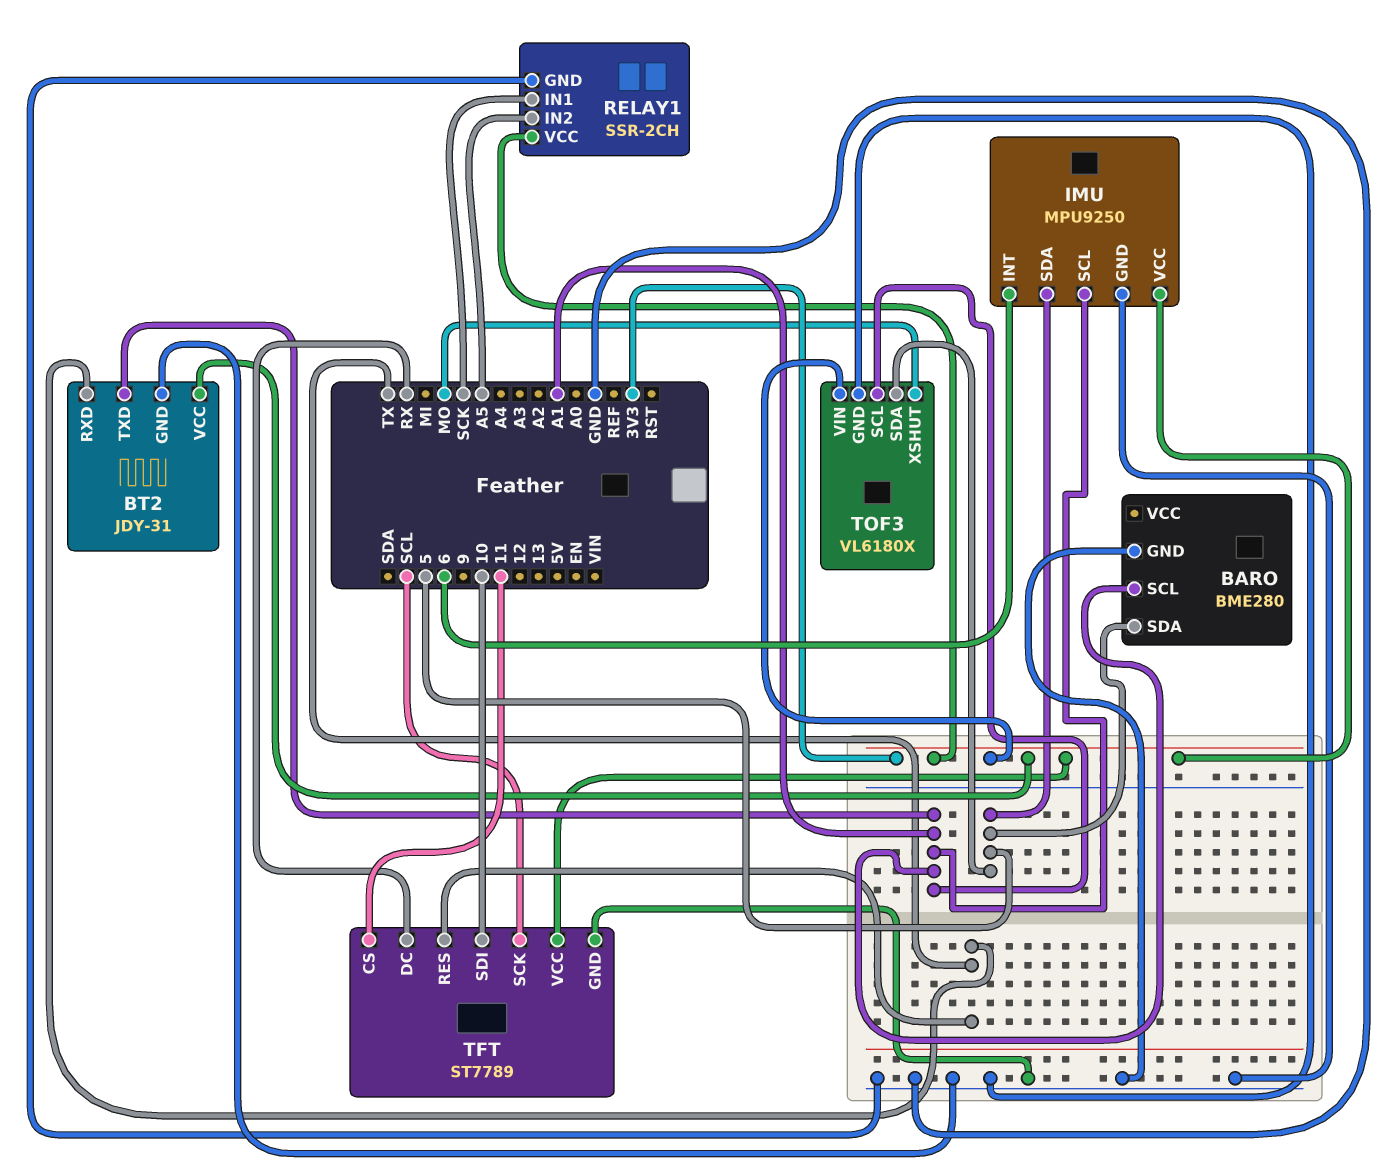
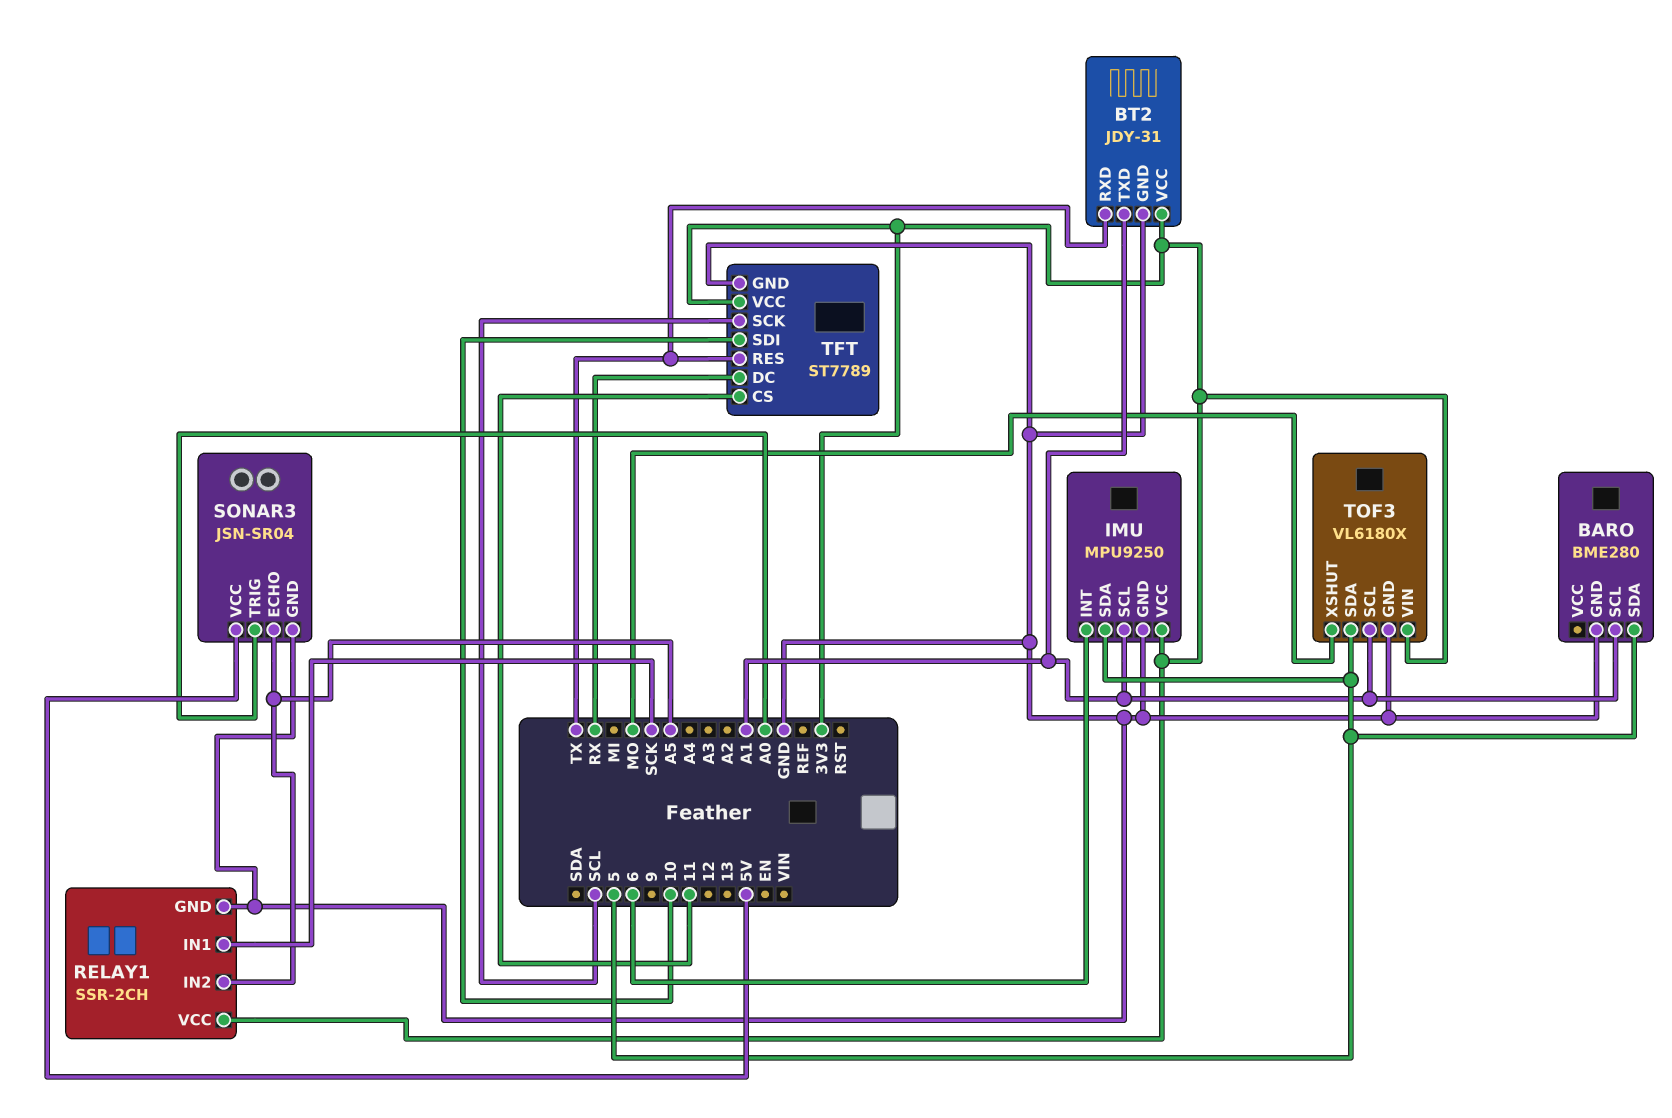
SONAR3: none -> JSN-SR04
SONAR3 pin ECHO: none -> A5
SONAR3 pin GND: none -> GND
SONAR3 pin TRIG: none -> A0
SONAR3 pin VCC: none -> 5V

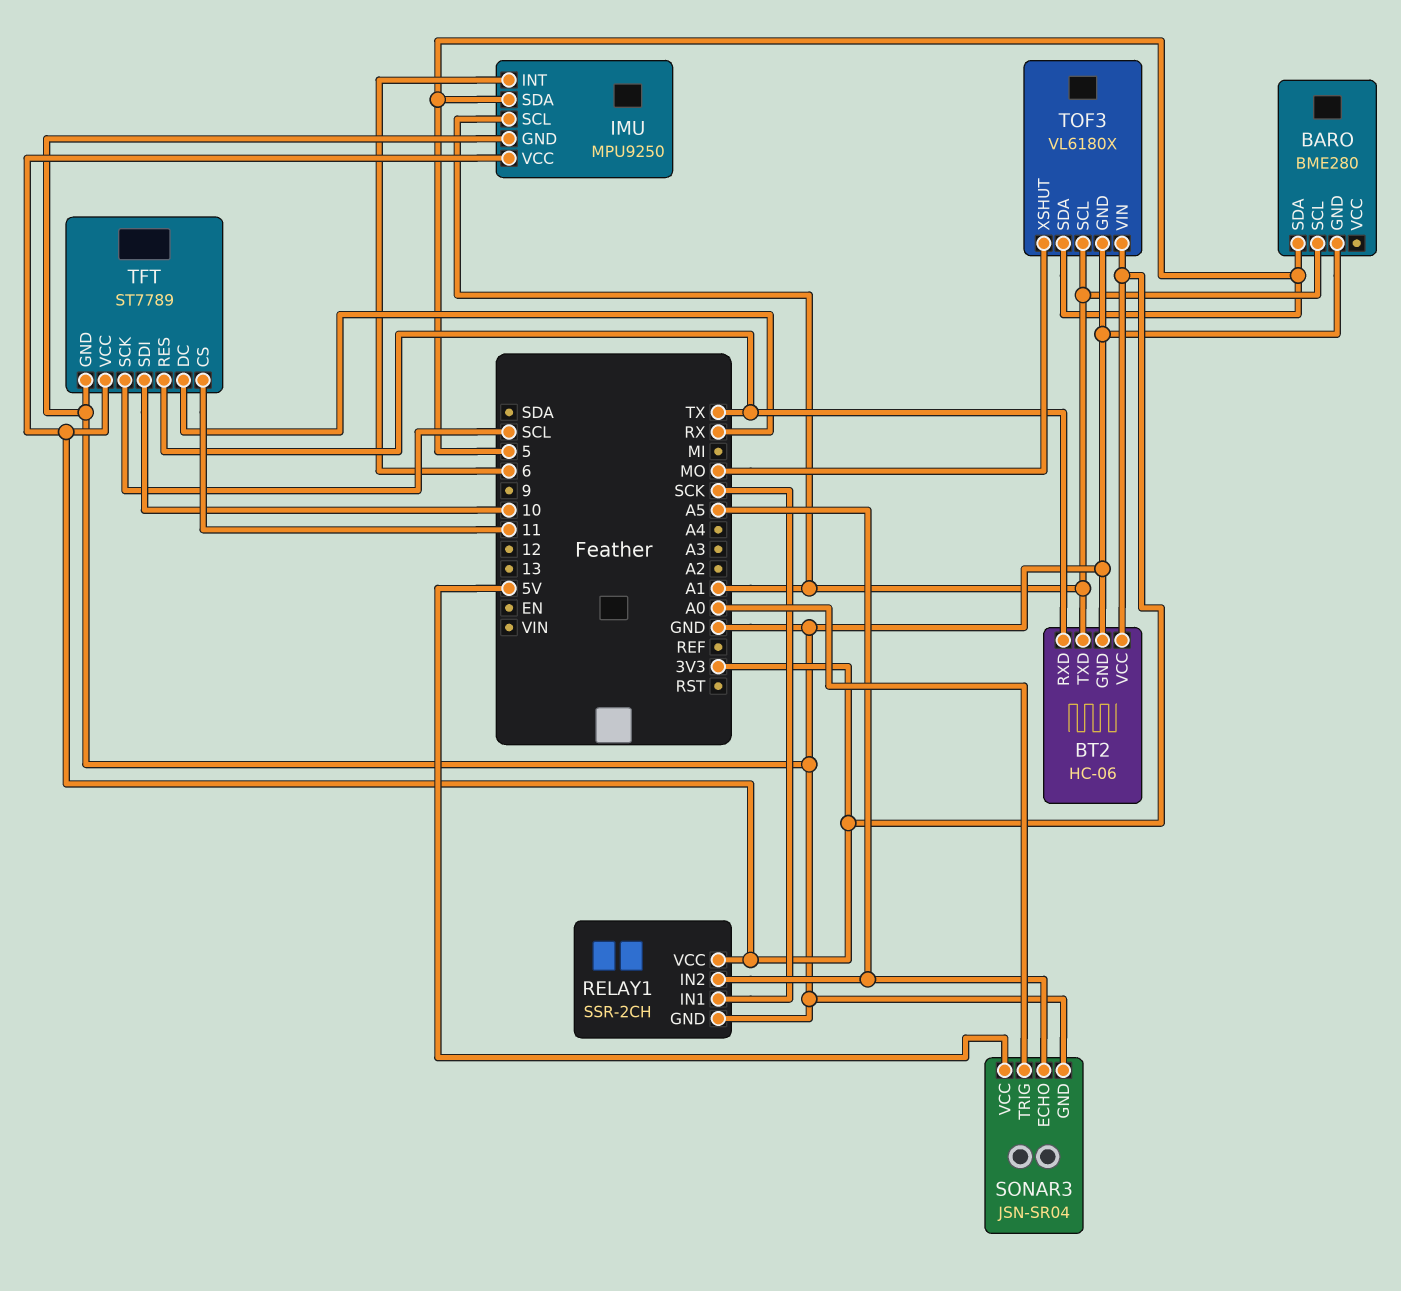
BT2: JDY-31 -> HC-06

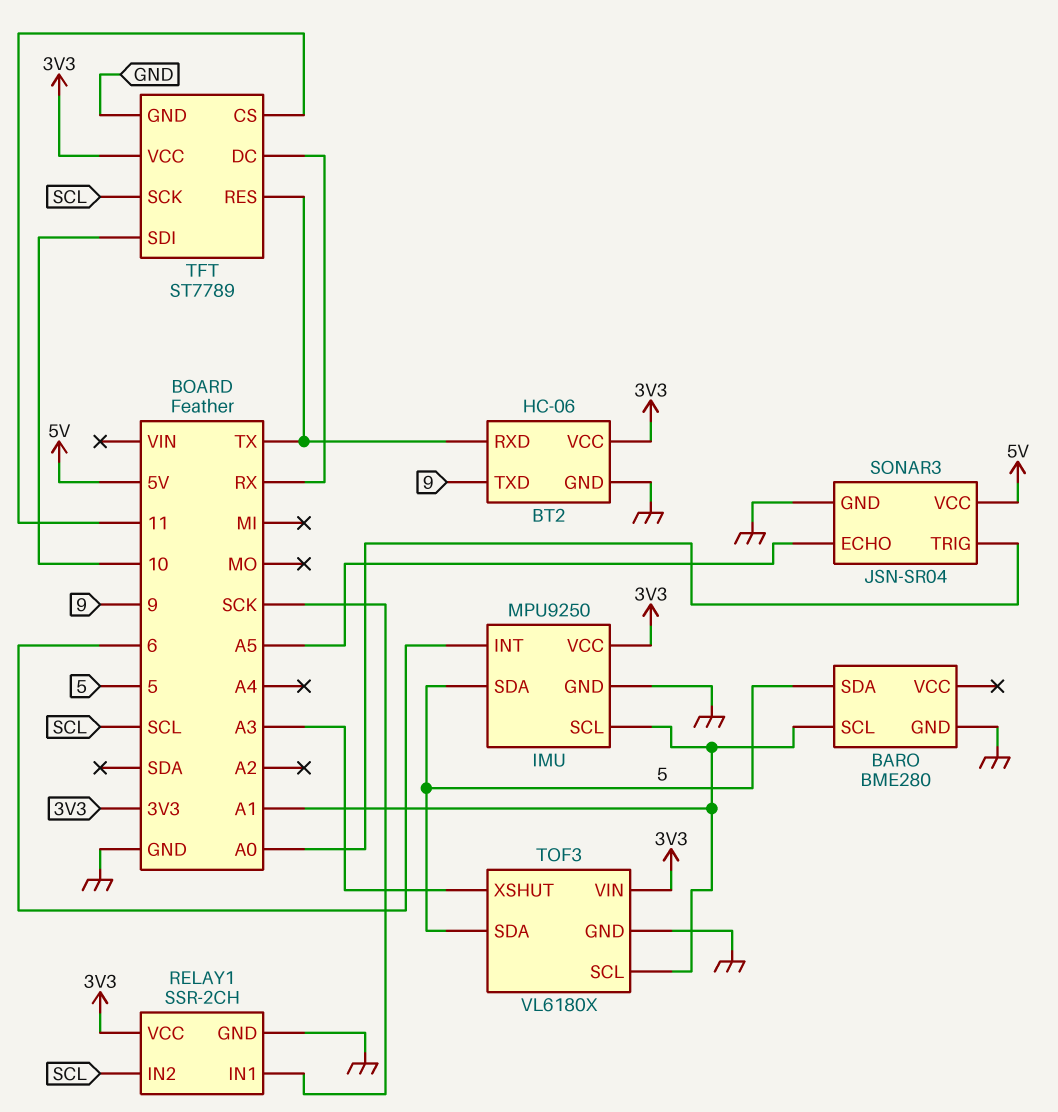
BT2 pin TXD: A1 -> 9
RELAY1 pin IN2: A5 -> SCL
TOF3 pin XSHUT: MO -> A3

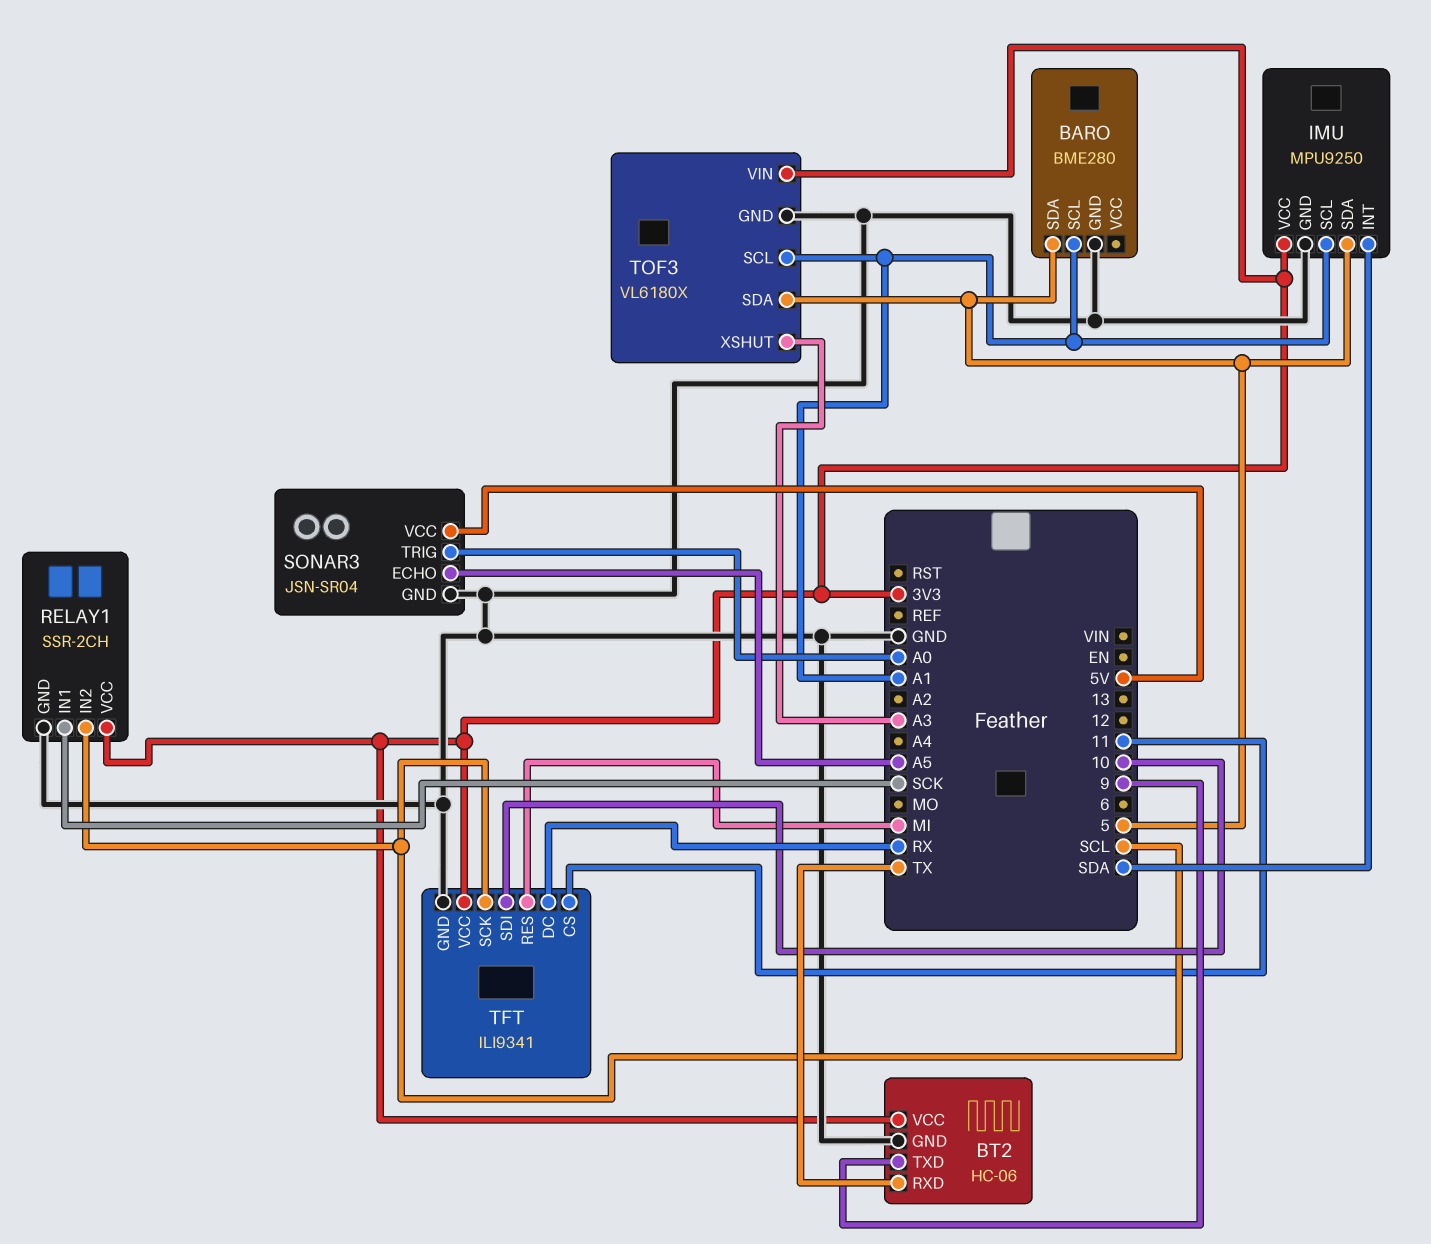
IMU pin INT: 6 -> SDA
TFT: ST7789 -> ILI9341
TFT pin RES: TX -> MI

